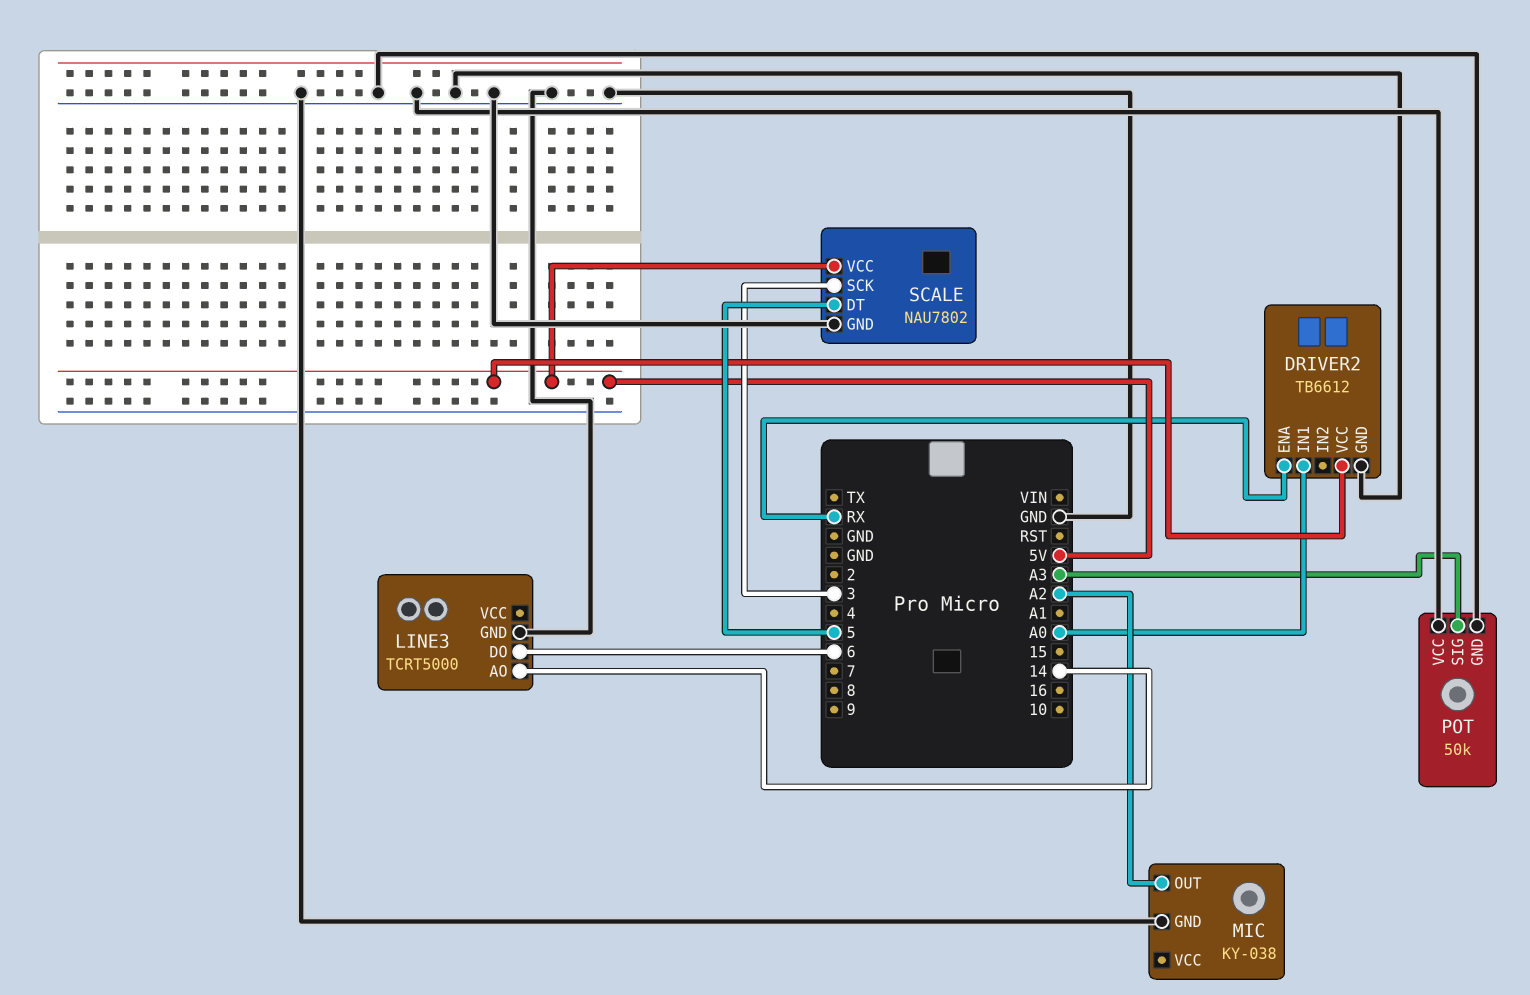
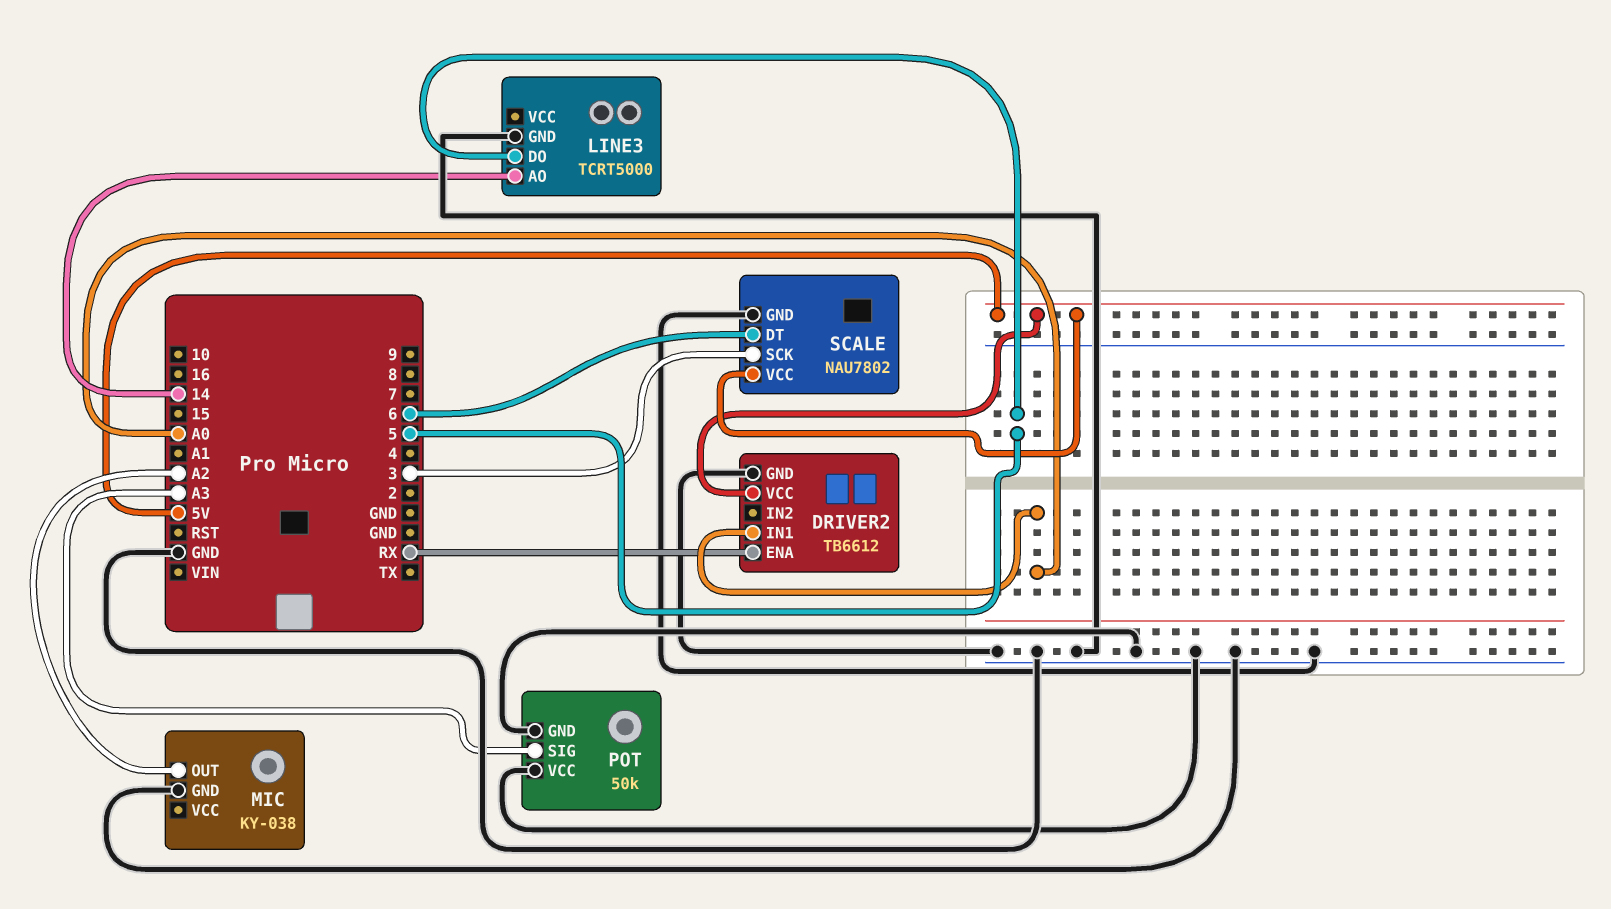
LINE3 pin DO: 6 -> 5
SCALE pin DT: 5 -> 6

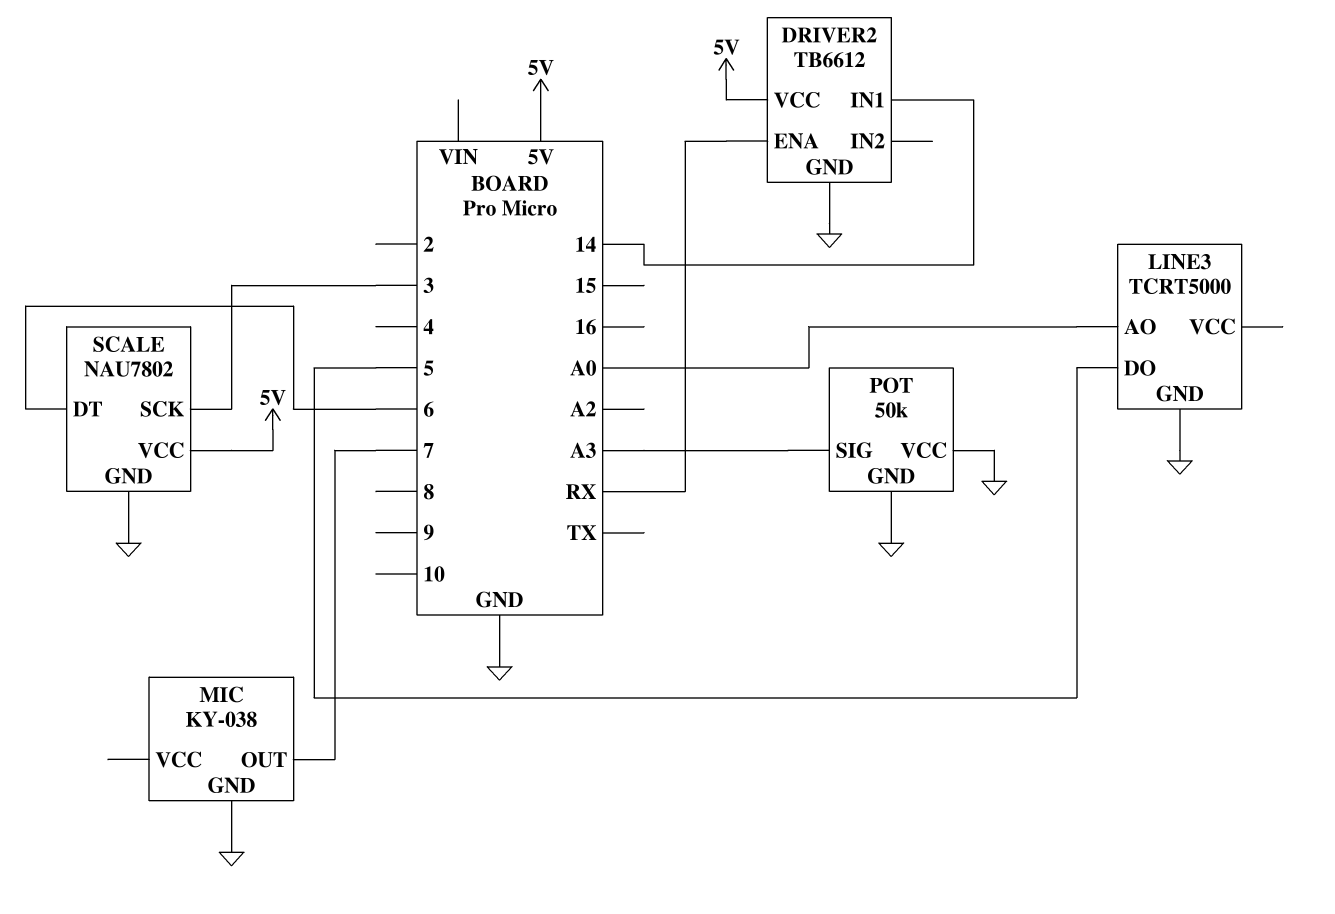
DRIVER2 pin IN1: A0 -> 14
LINE3 pin AO: 14 -> A0
MIC pin OUT: A2 -> 7

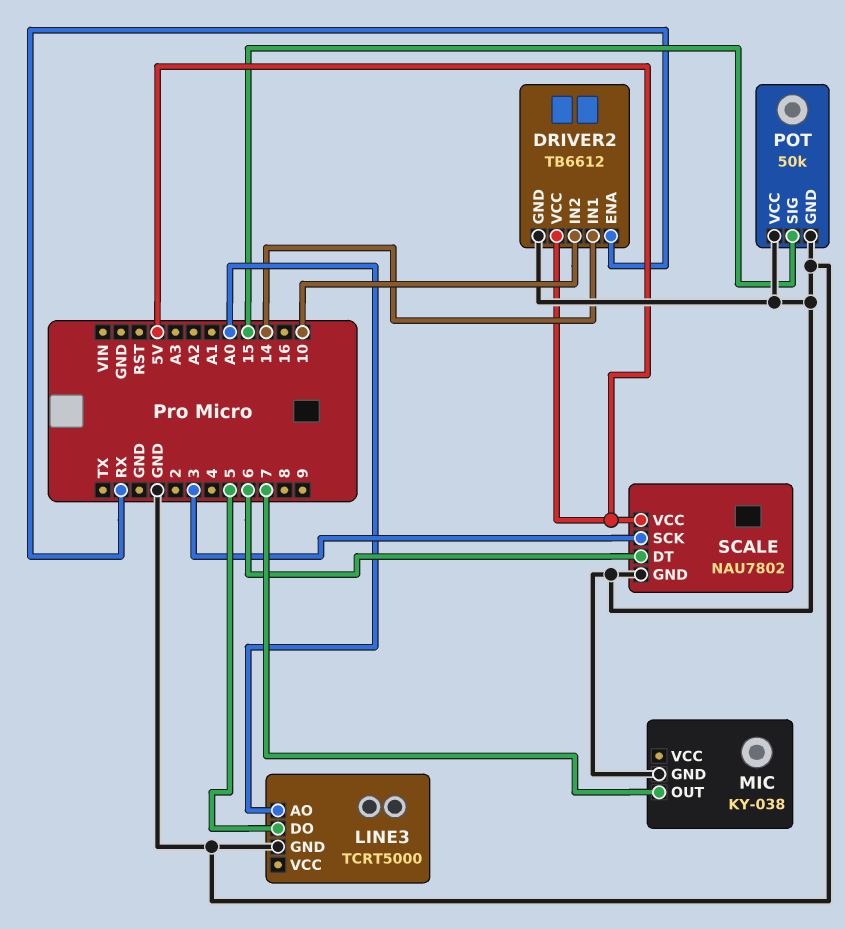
DRIVER2 pin IN2: none -> 10
POT pin SIG: A3 -> 15

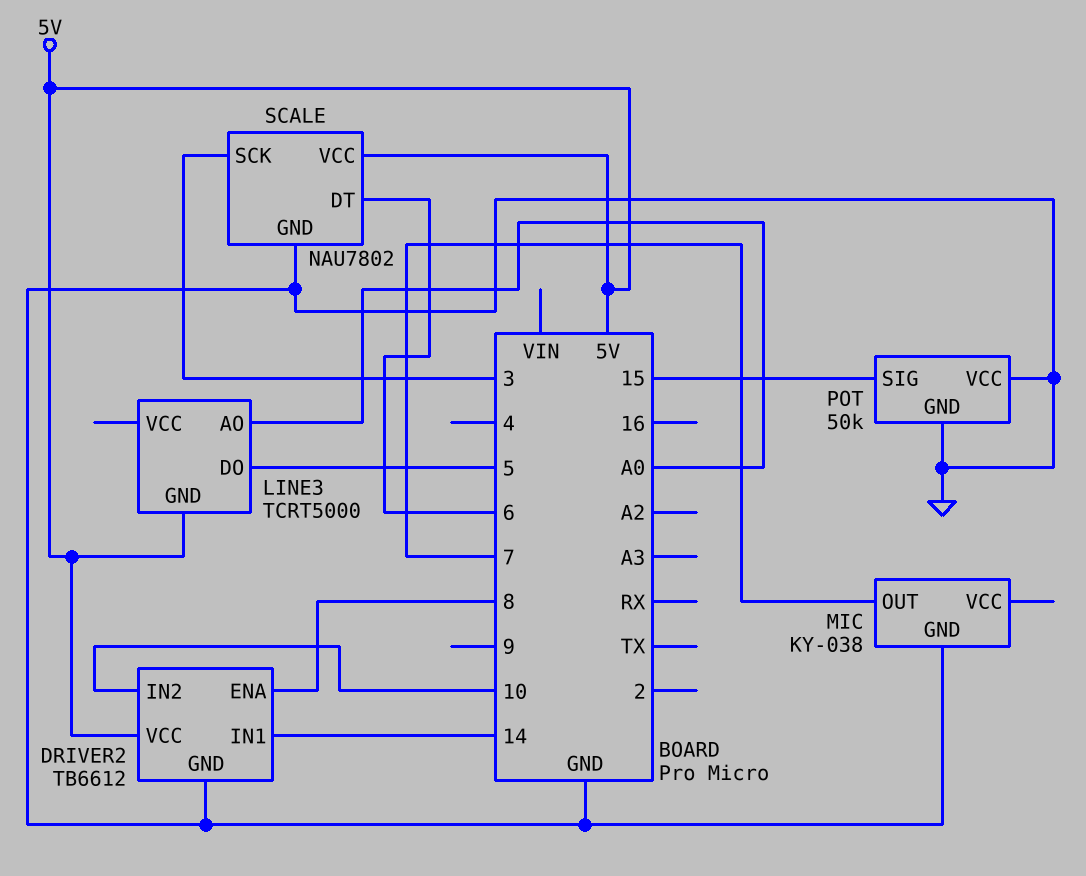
DRIVER2 pin ENA: RX -> 8
LINE3 pin GND: GND -> 5V

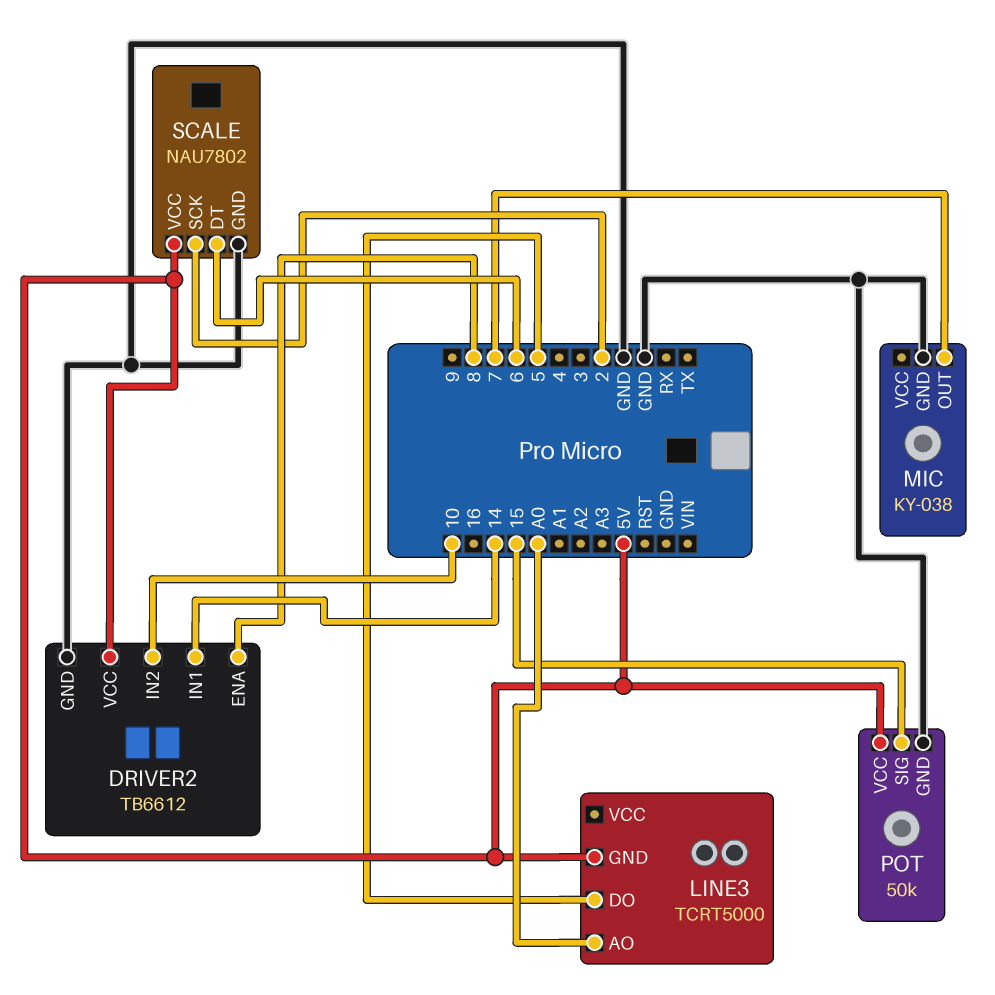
POT pin VCC: GND -> 5V
SCALE pin SCK: 3 -> 2

